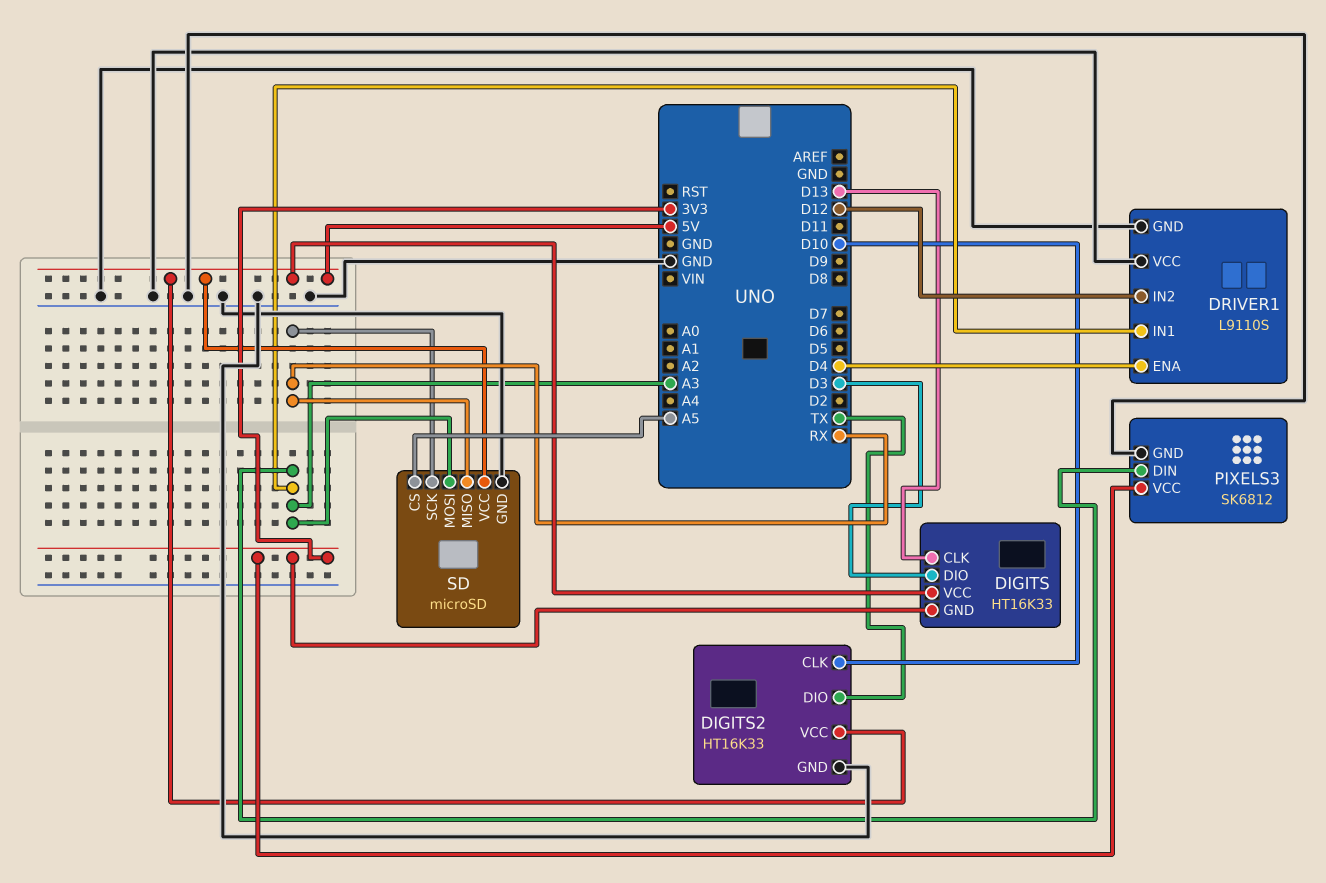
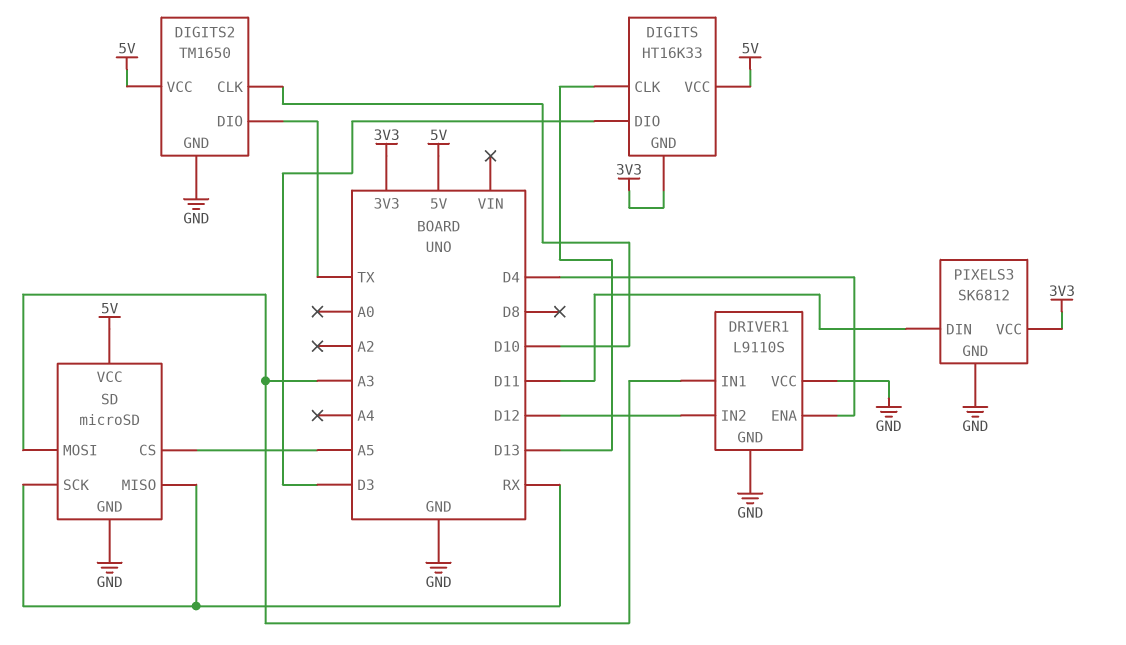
DIGITS2: HT16K33 -> TM1650
PIXELS3 pin DIN: A3 -> D11

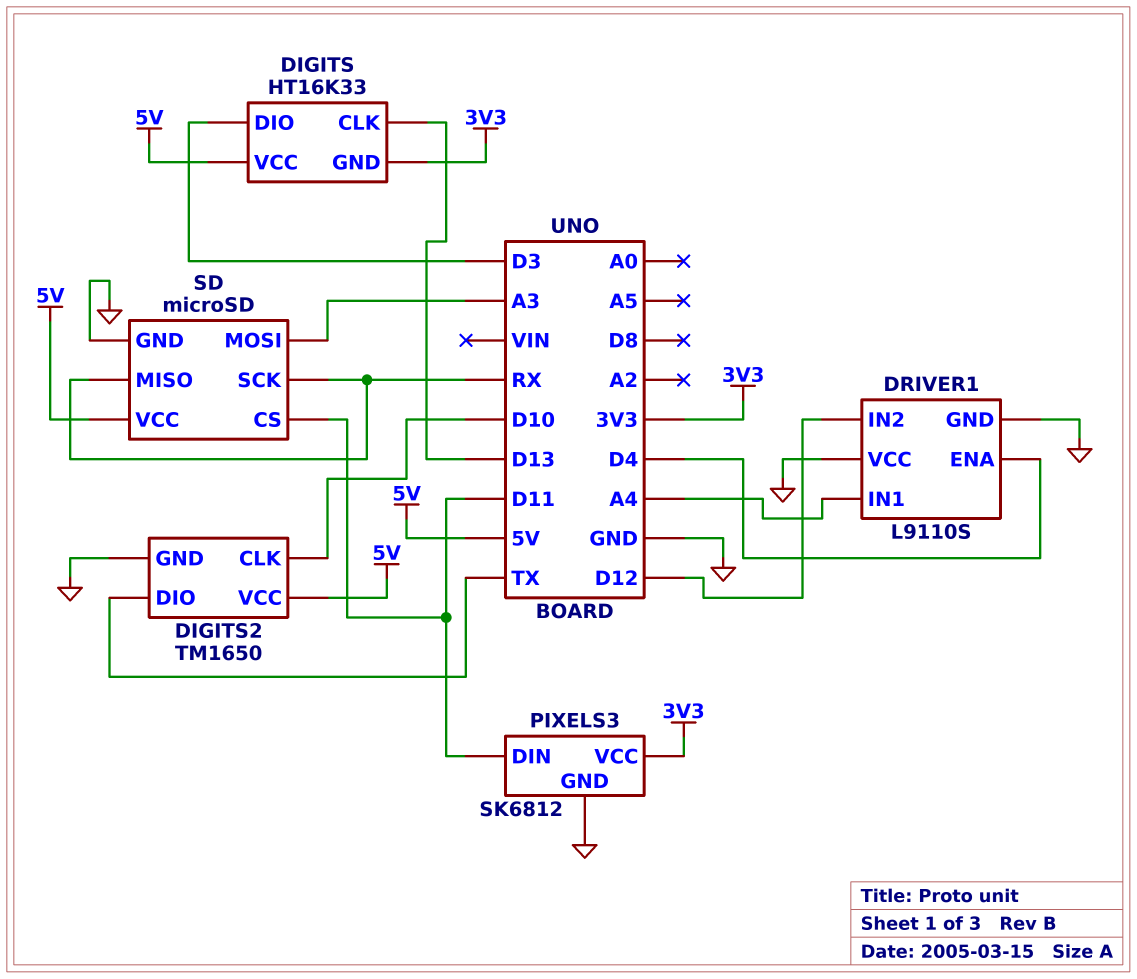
DRIVER1 pin IN1: A3 -> A4
SD pin CS: A5 -> D11

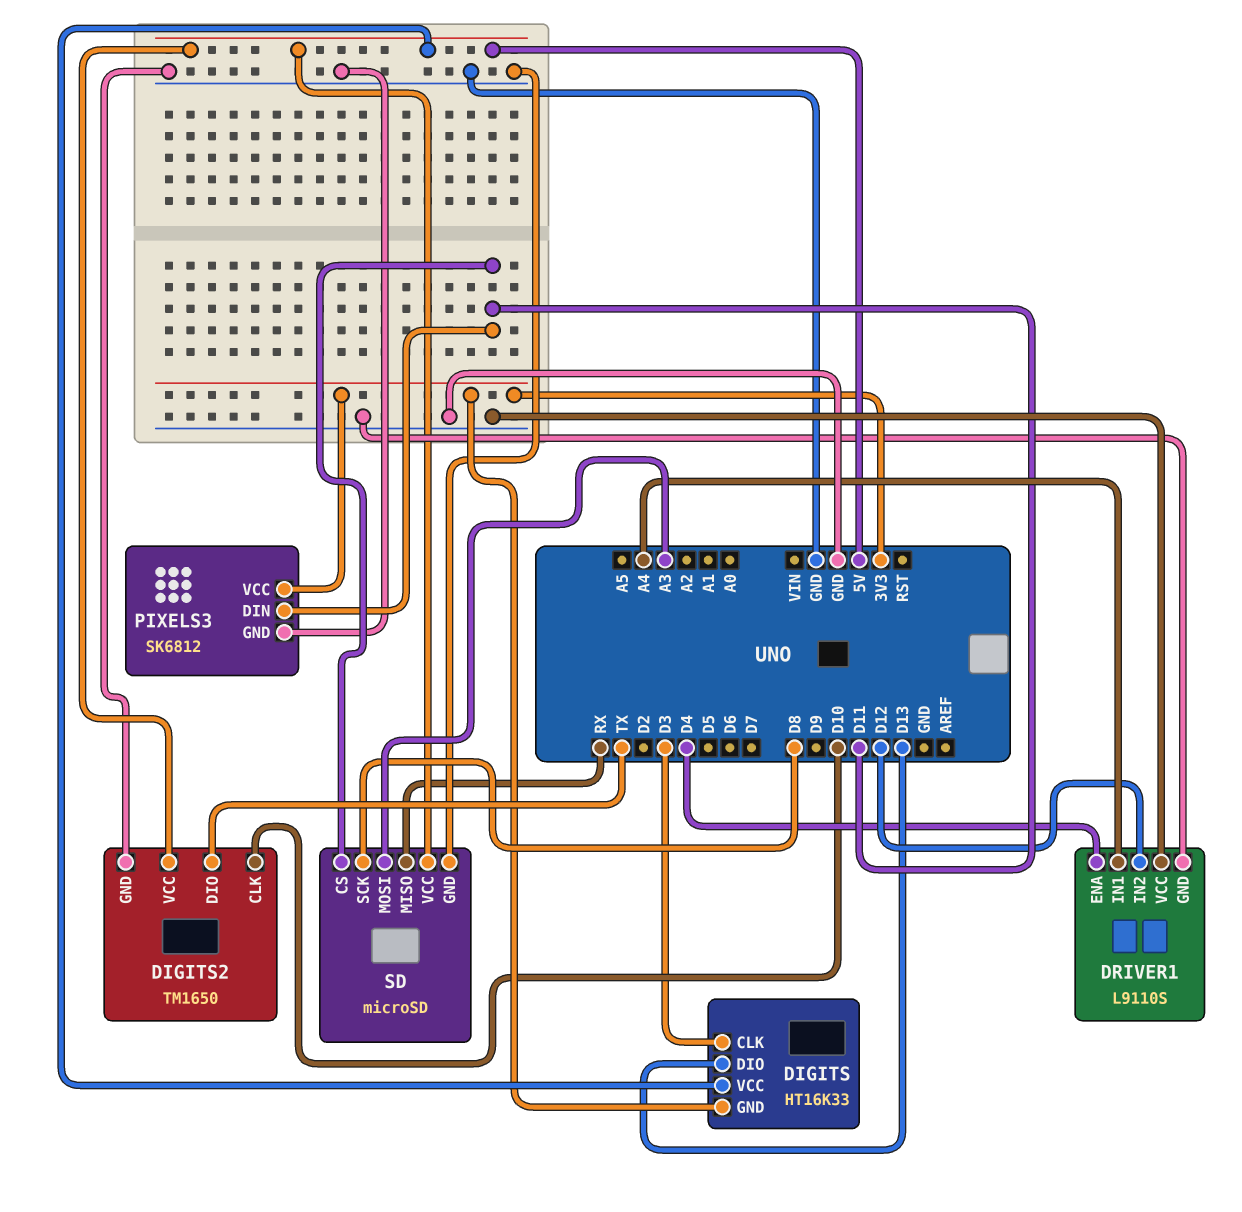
DIGITS pin CLK: D13 -> D3
DIGITS pin DIO: D3 -> D13
SD pin SCK: RX -> D8

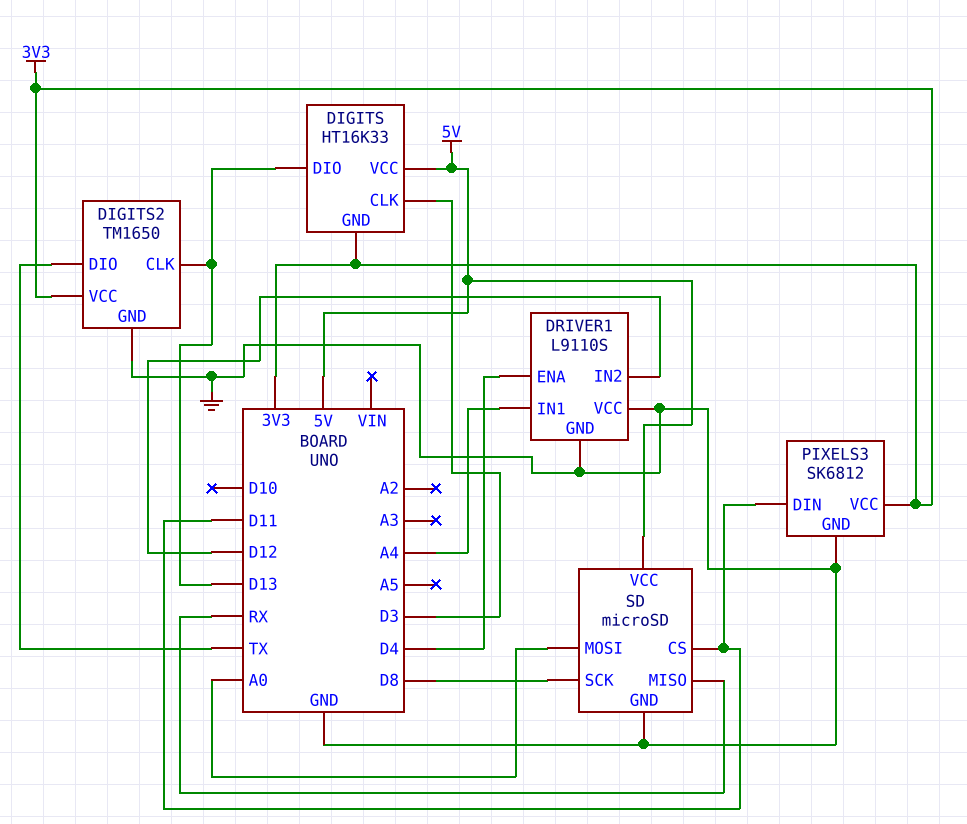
DIGITS2 pin CLK: D10 -> D13
DIGITS2 pin VCC: 5V -> 3V3
SD pin MOSI: A3 -> A0

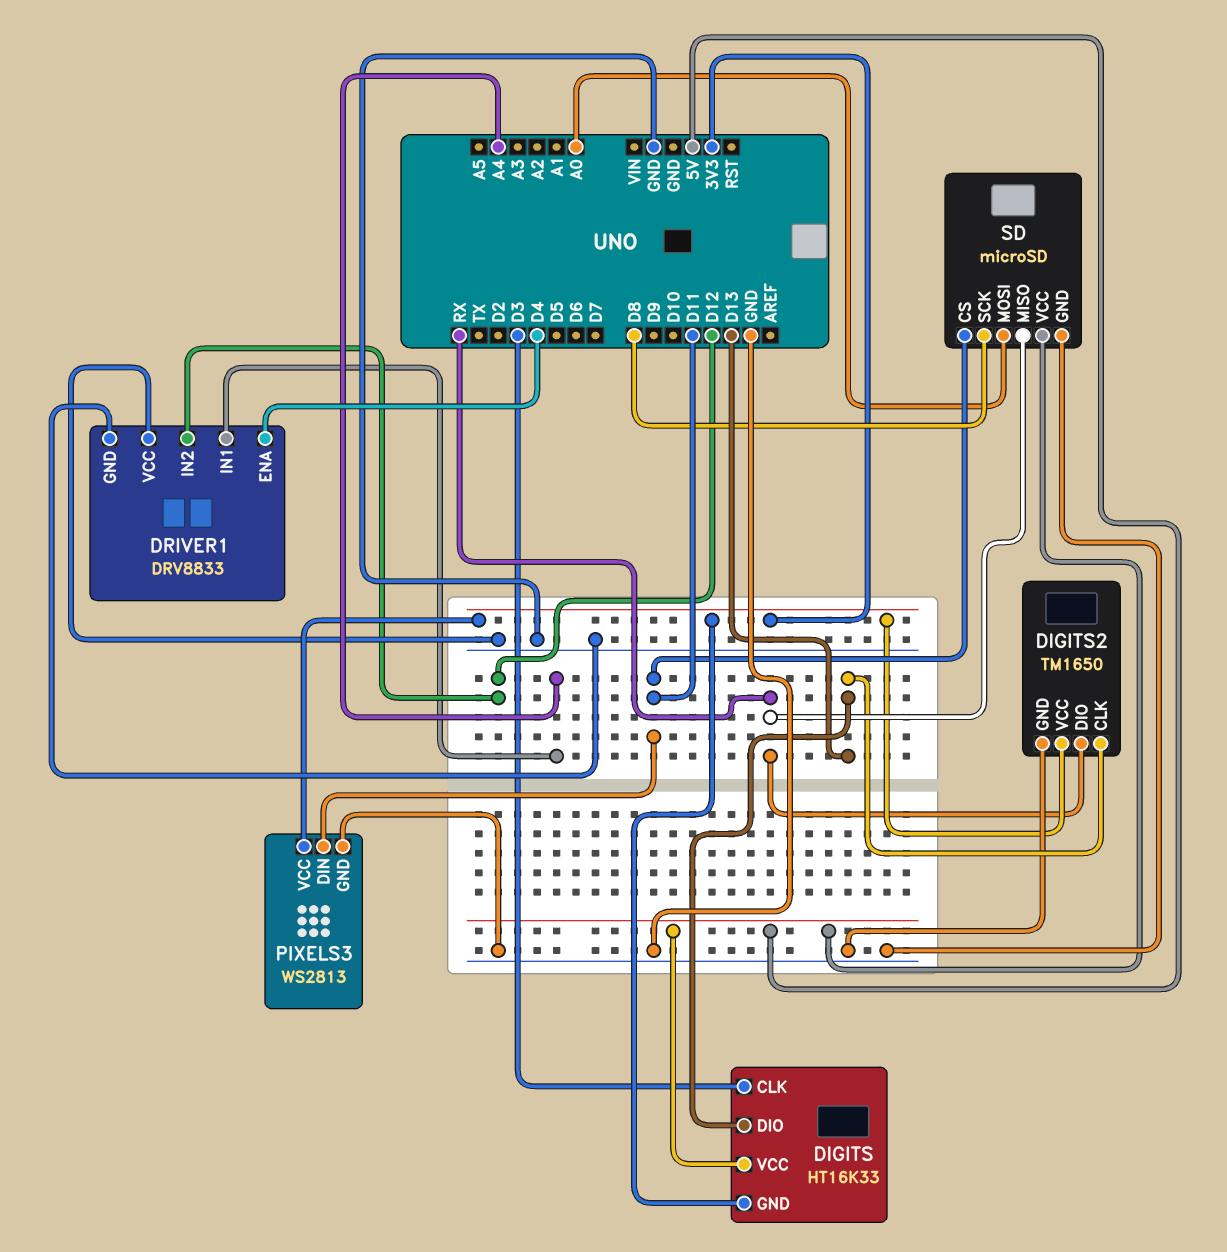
DIGITS2 pin DIO: TX -> RX
DRIVER1: L9110S -> DRV8833
PIXELS3: SK6812 -> WS2813

